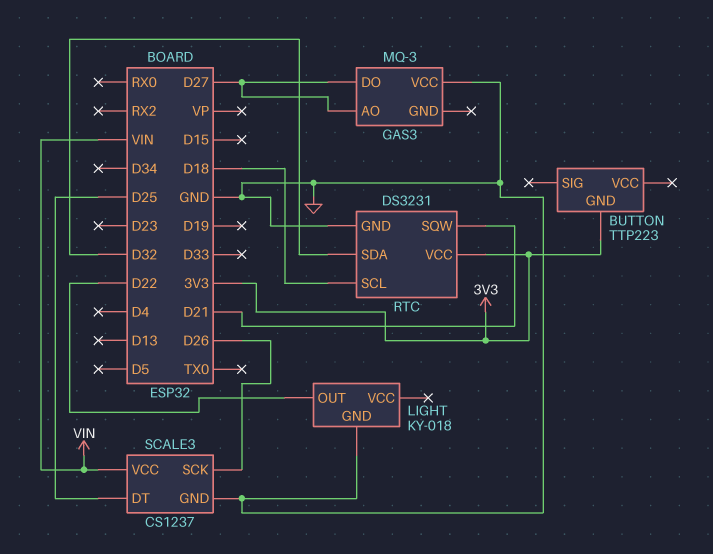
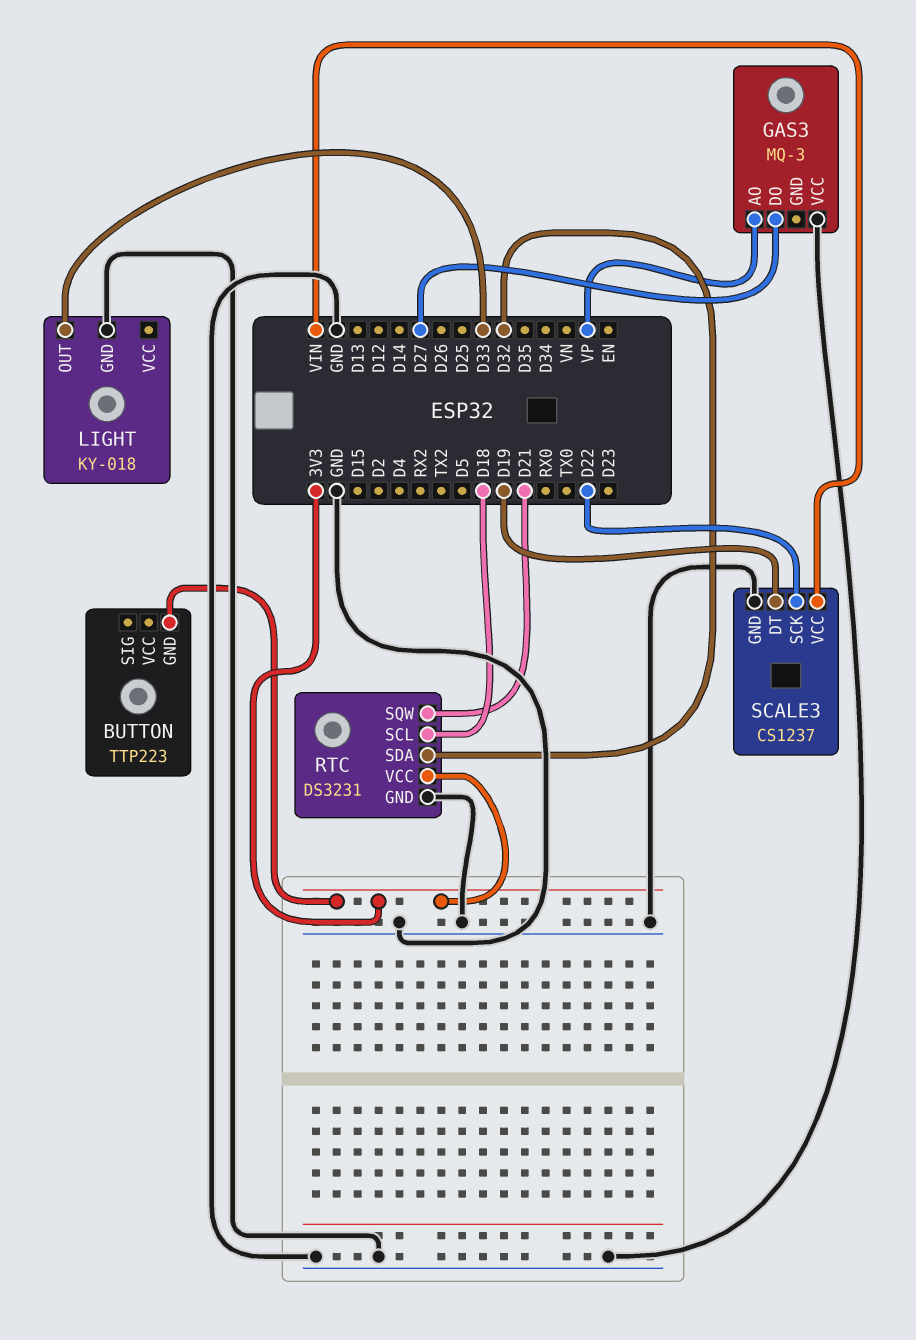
GAS3 pin AO: D27 -> VP
LIGHT pin OUT: D22 -> D33
SCALE3 pin DT: D25 -> D19
SCALE3 pin SCK: D26 -> D22

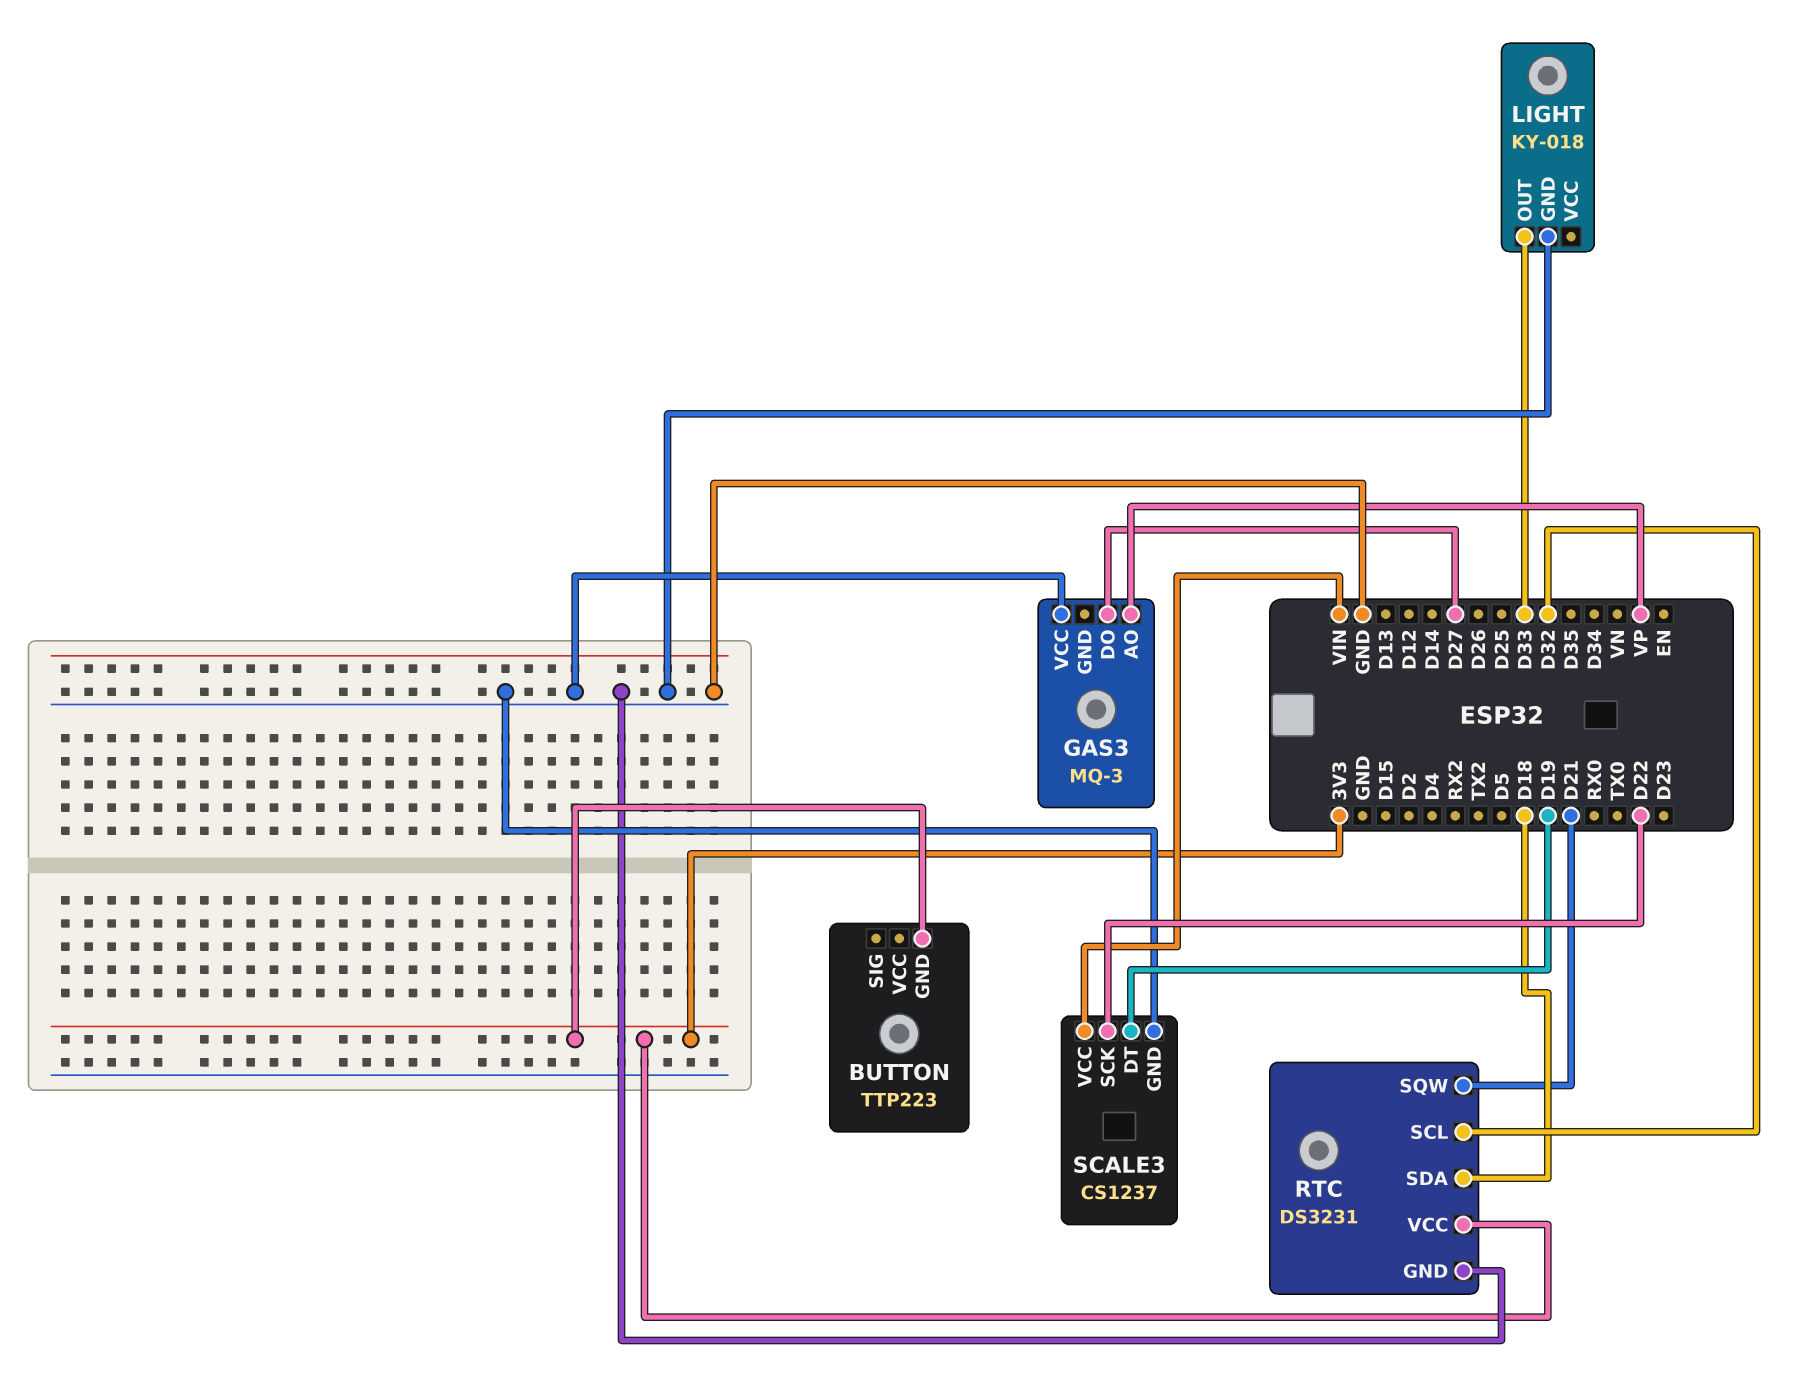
RTC pin SCL: D18 -> D32
RTC pin SDA: D32 -> D18

